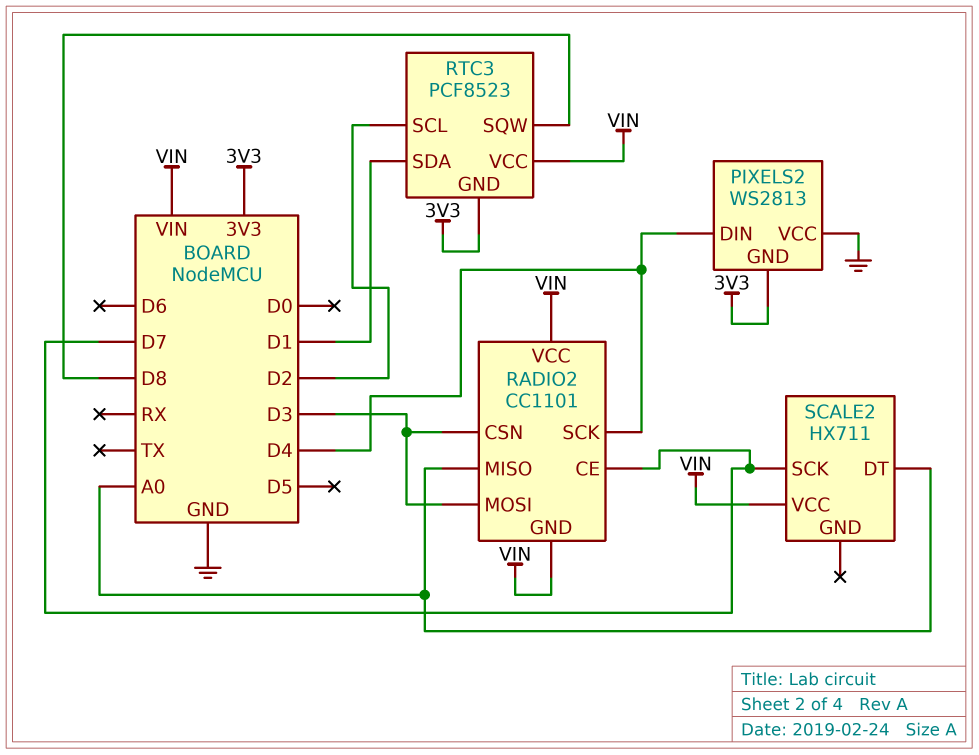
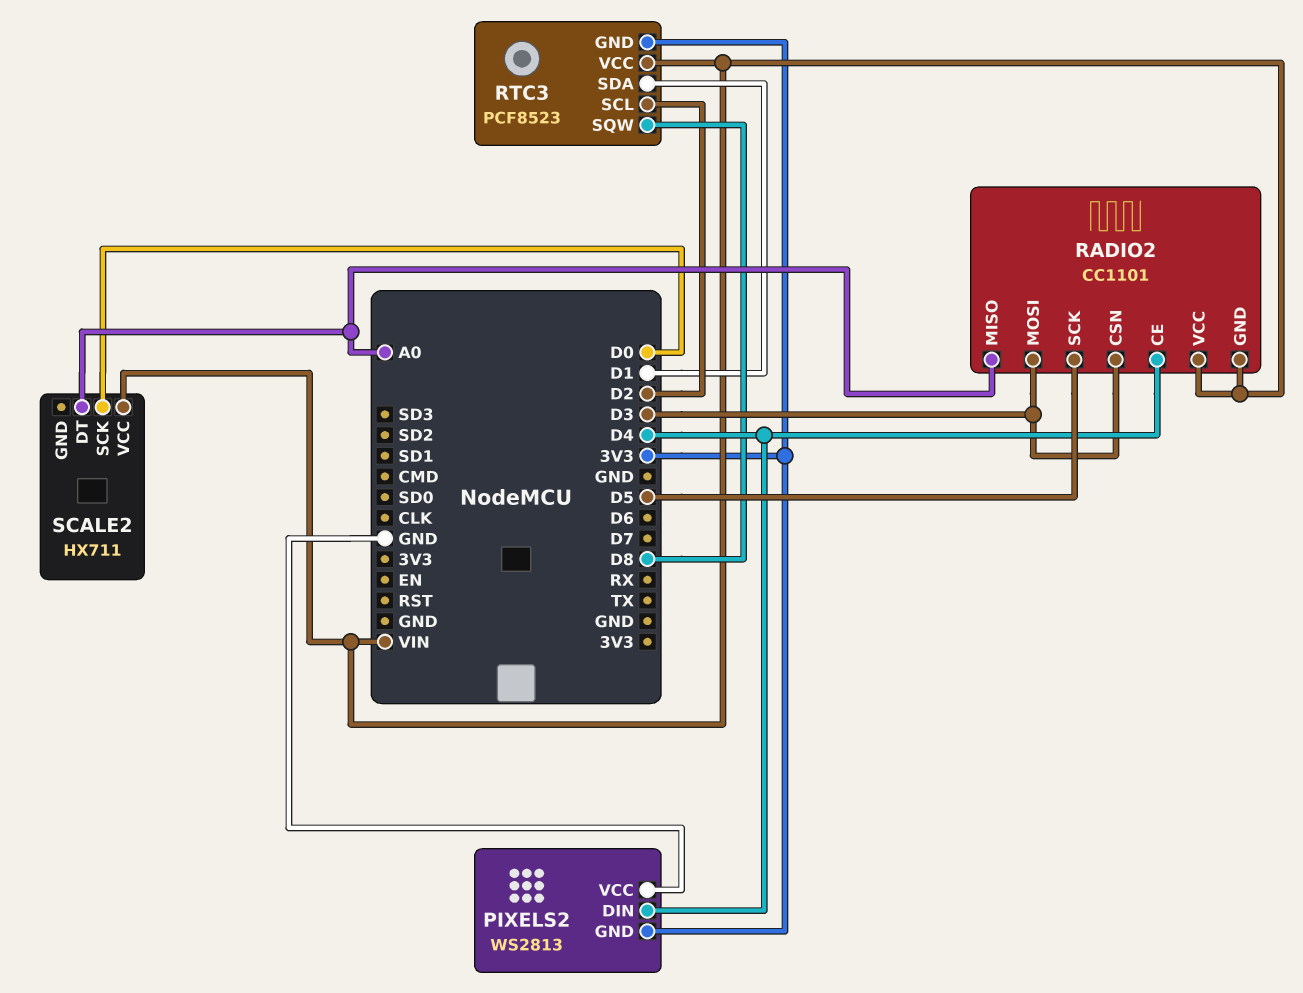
RADIO2 pin CE: D7 -> D4
RADIO2 pin SCK: D4 -> D5
SCALE2 pin SCK: D7 -> D0

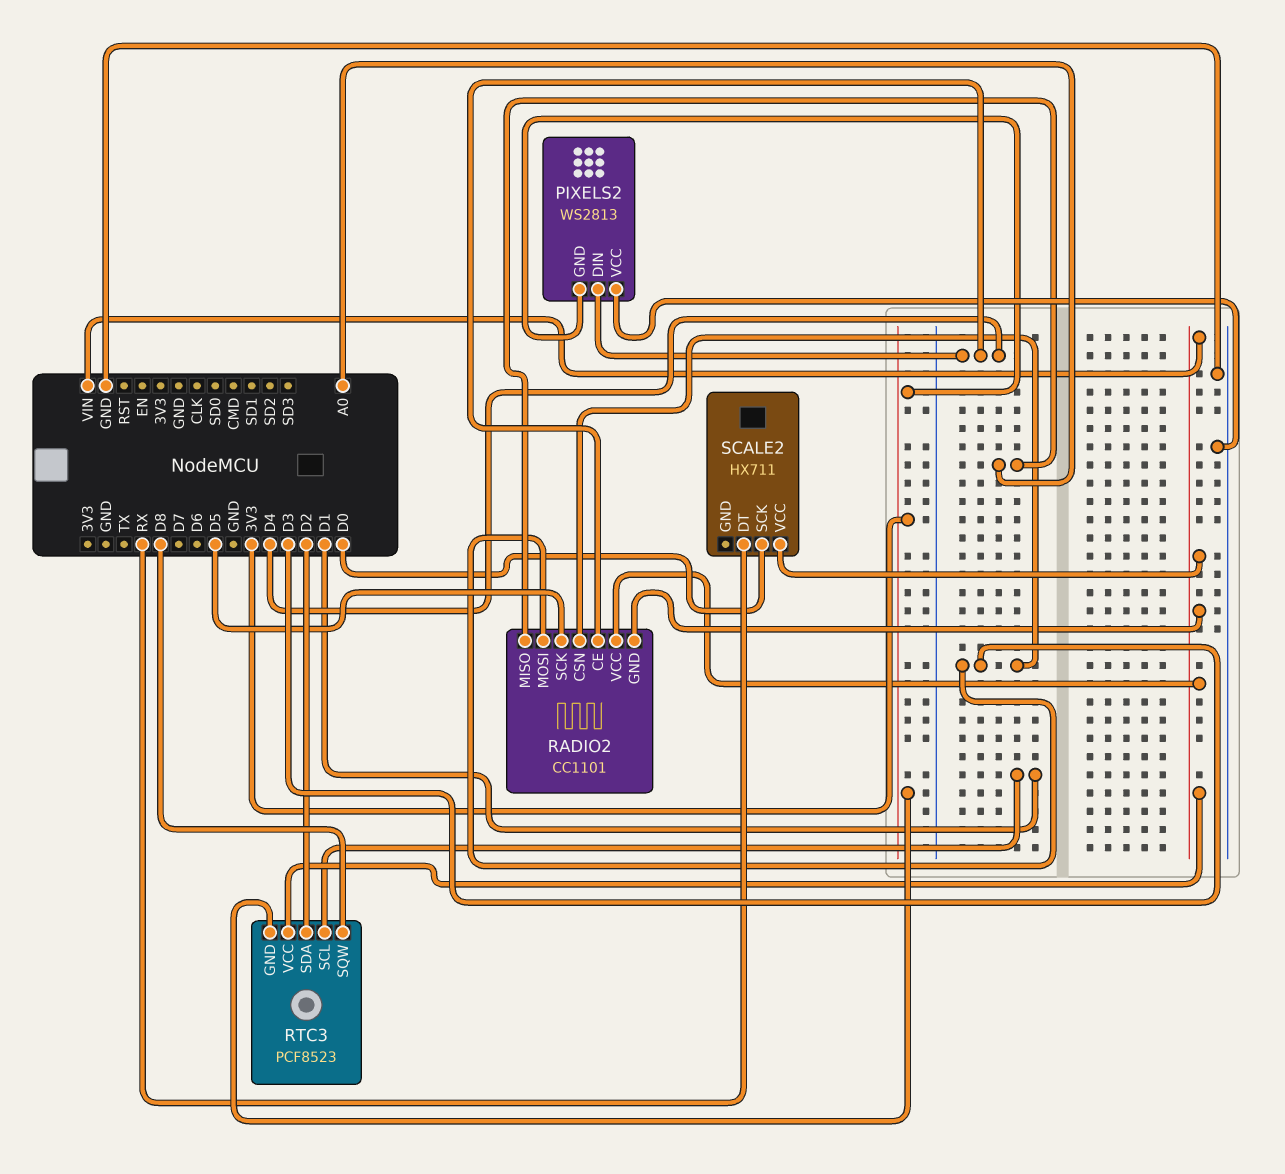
RTC3 pin SCL: D2 -> D1
RTC3 pin SDA: D1 -> D2
SCALE2 pin DT: A0 -> RX

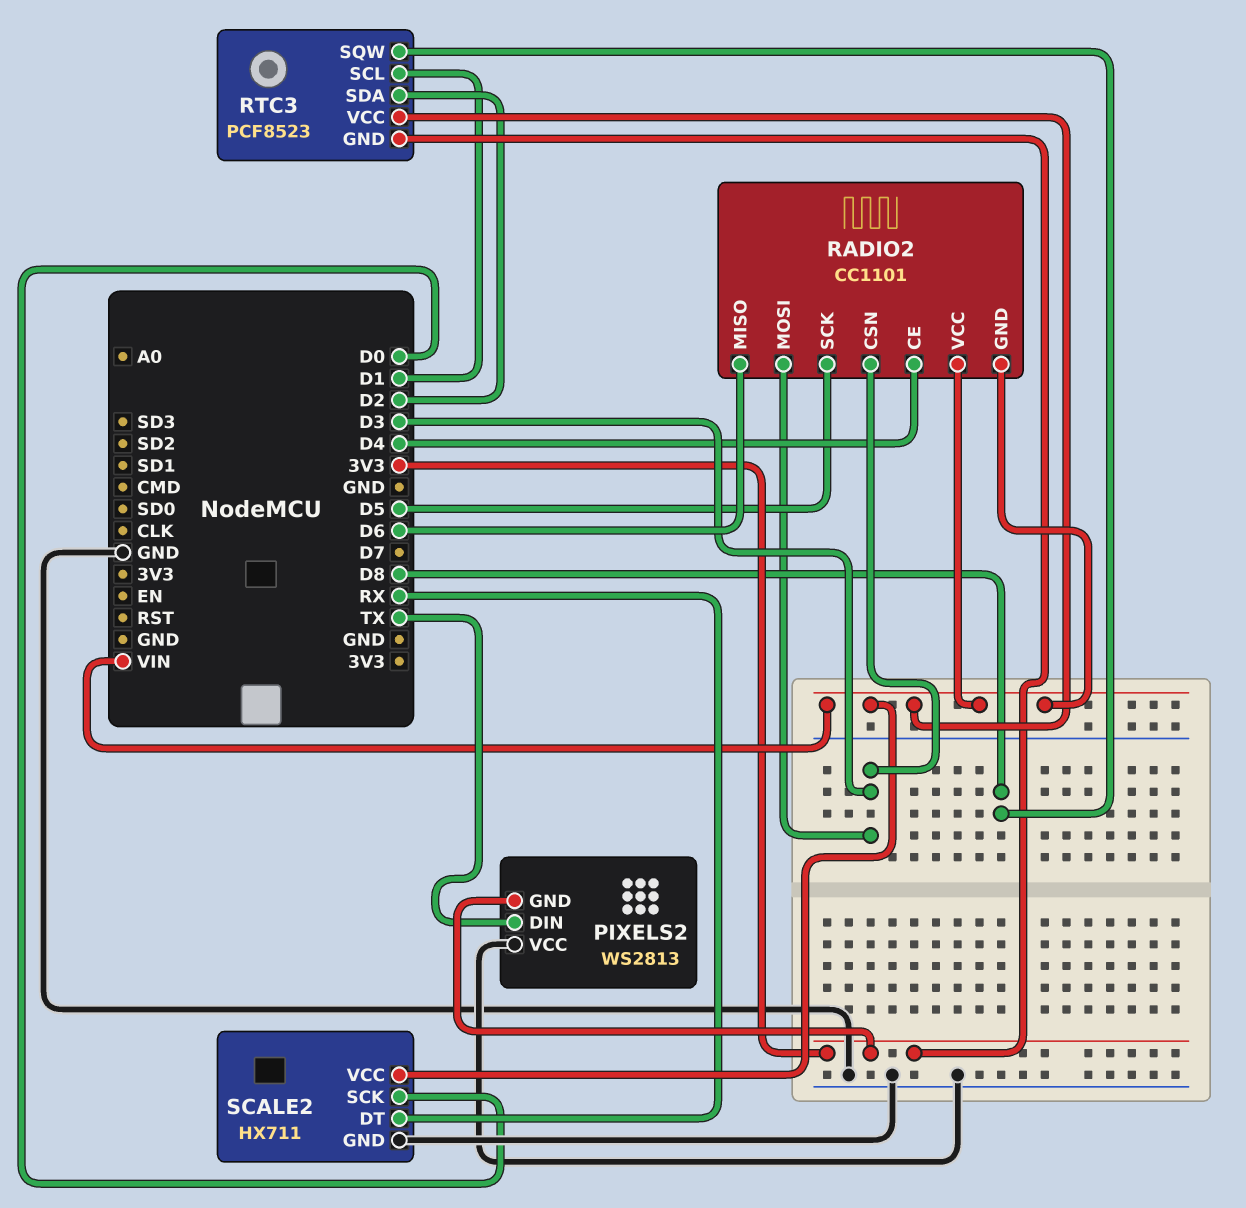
PIXELS2 pin DIN: D4 -> TX
RADIO2 pin MISO: A0 -> D6
SCALE2 pin GND: none -> GND

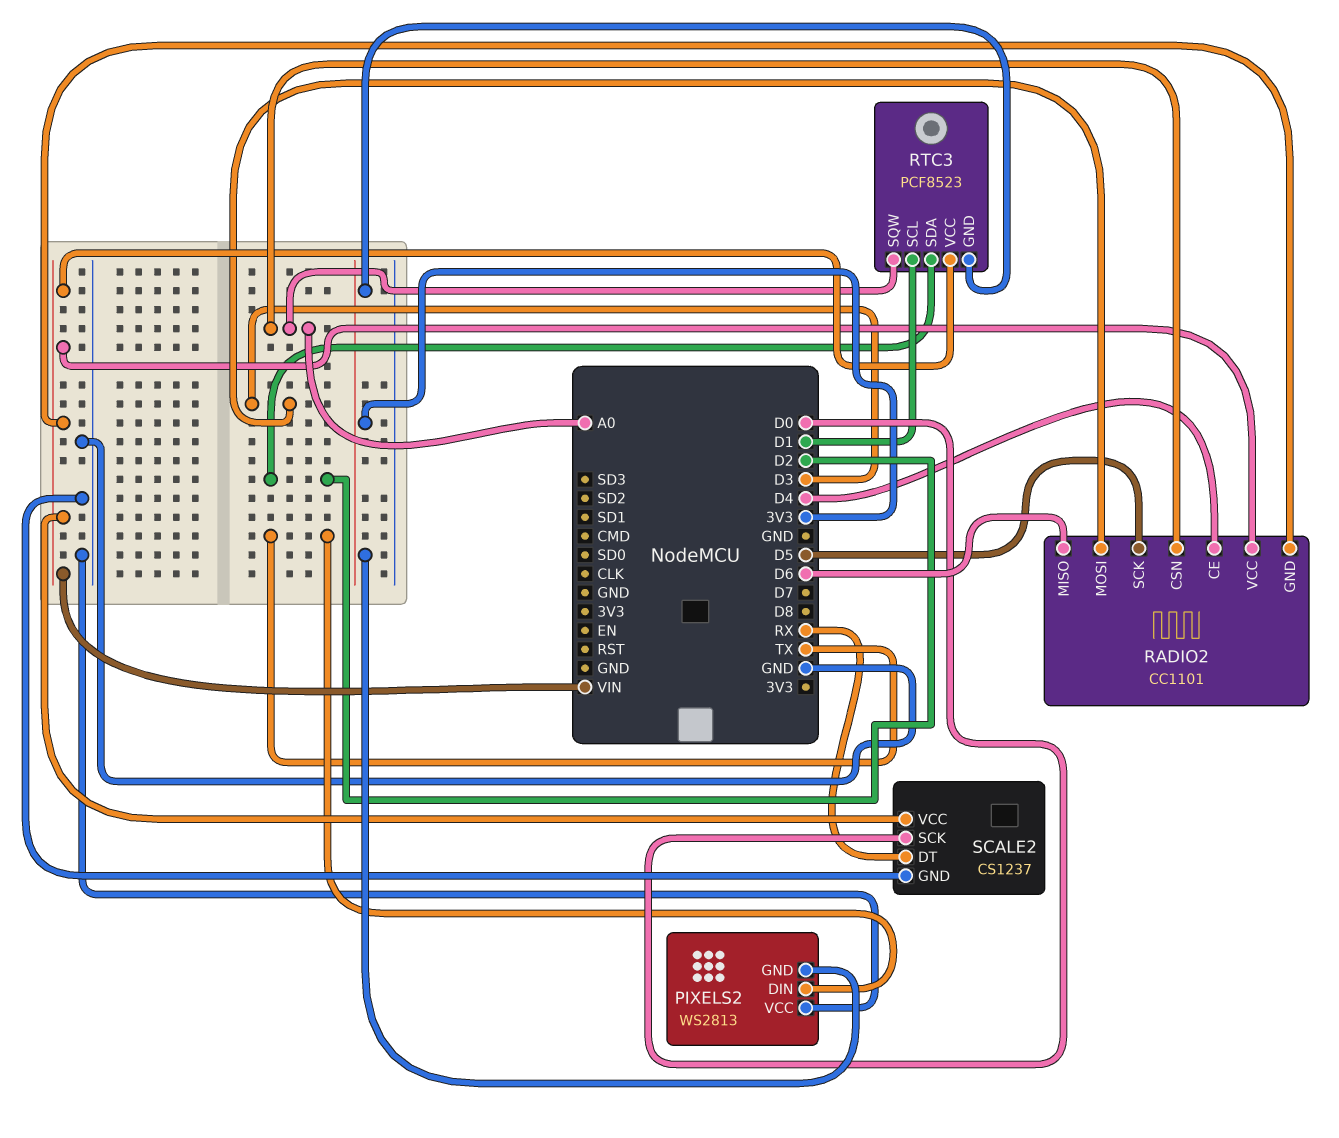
RADIO2 pin CSN: D3 -> A0
RTC3 pin SQW: D8 -> A0
SCALE2: HX711 -> CS1237

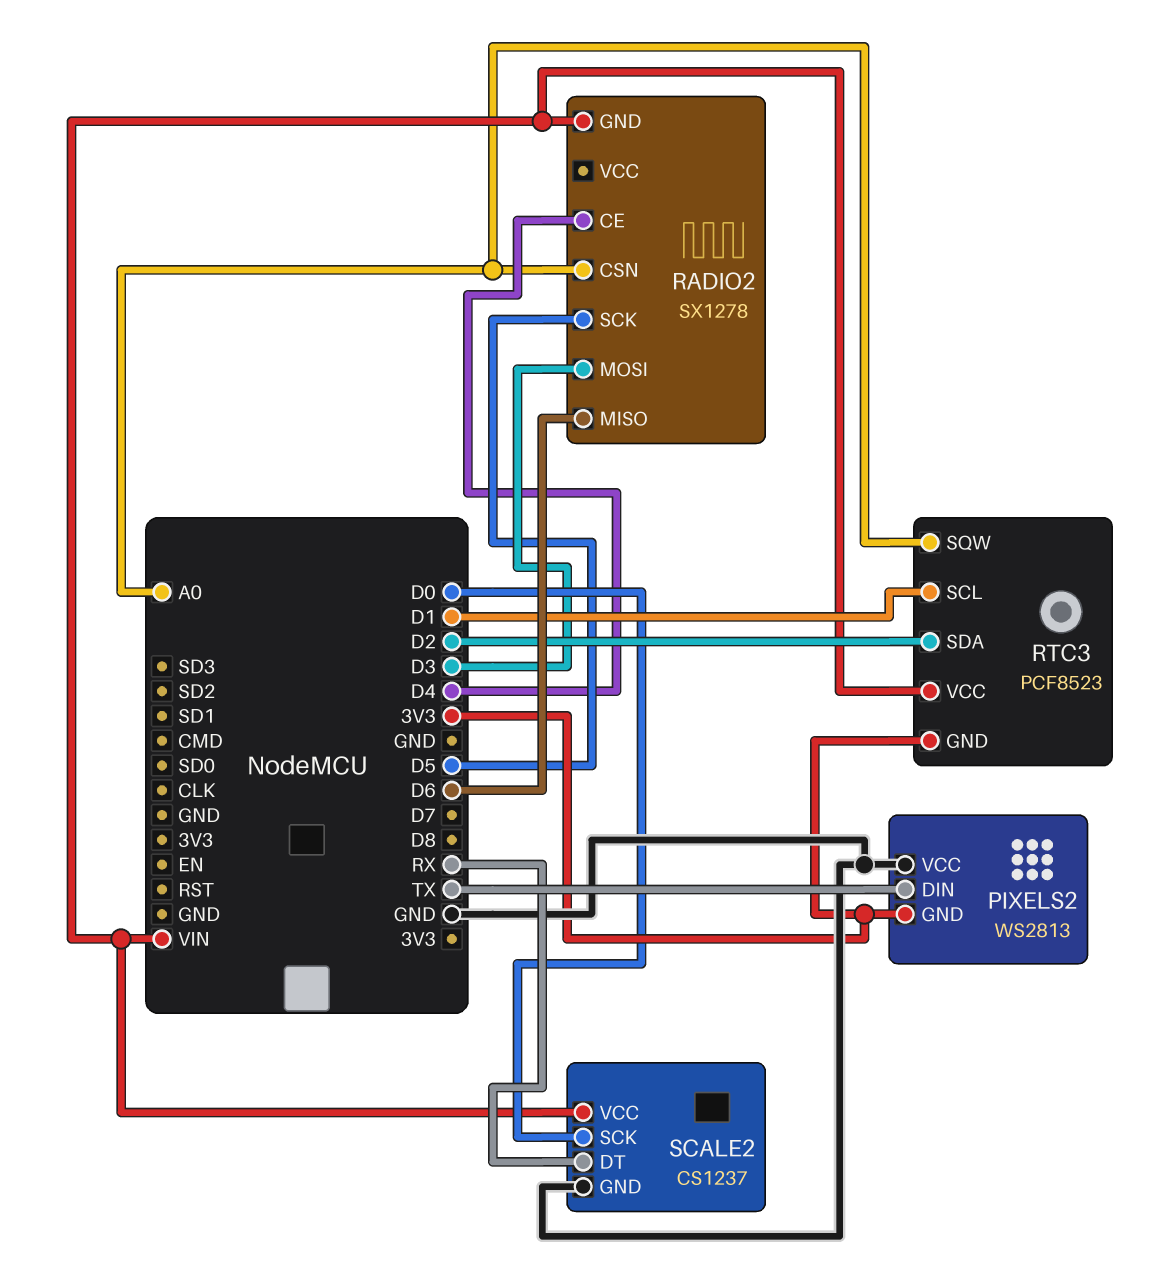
RADIO2: CC1101 -> SX1278
RADIO2 pin VCC: VIN -> none

